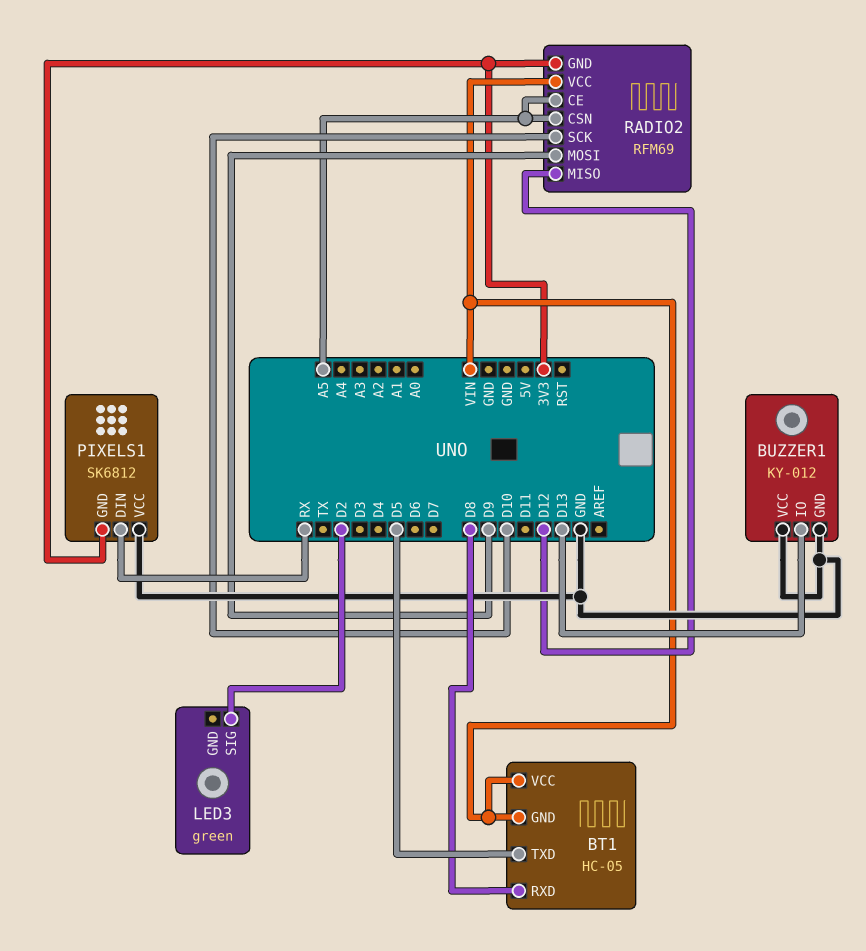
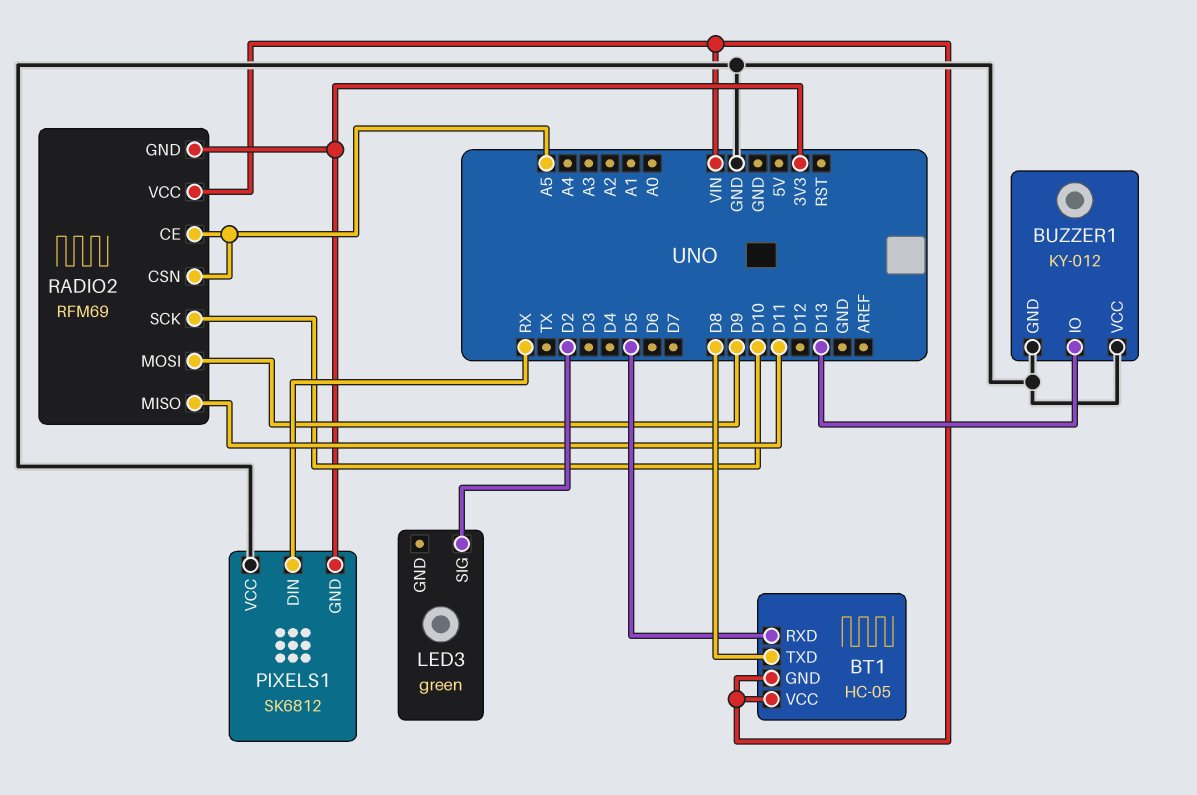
BT1 pin RXD: D8 -> D5
BT1 pin TXD: D5 -> D8
RADIO2 pin MISO: D12 -> D11

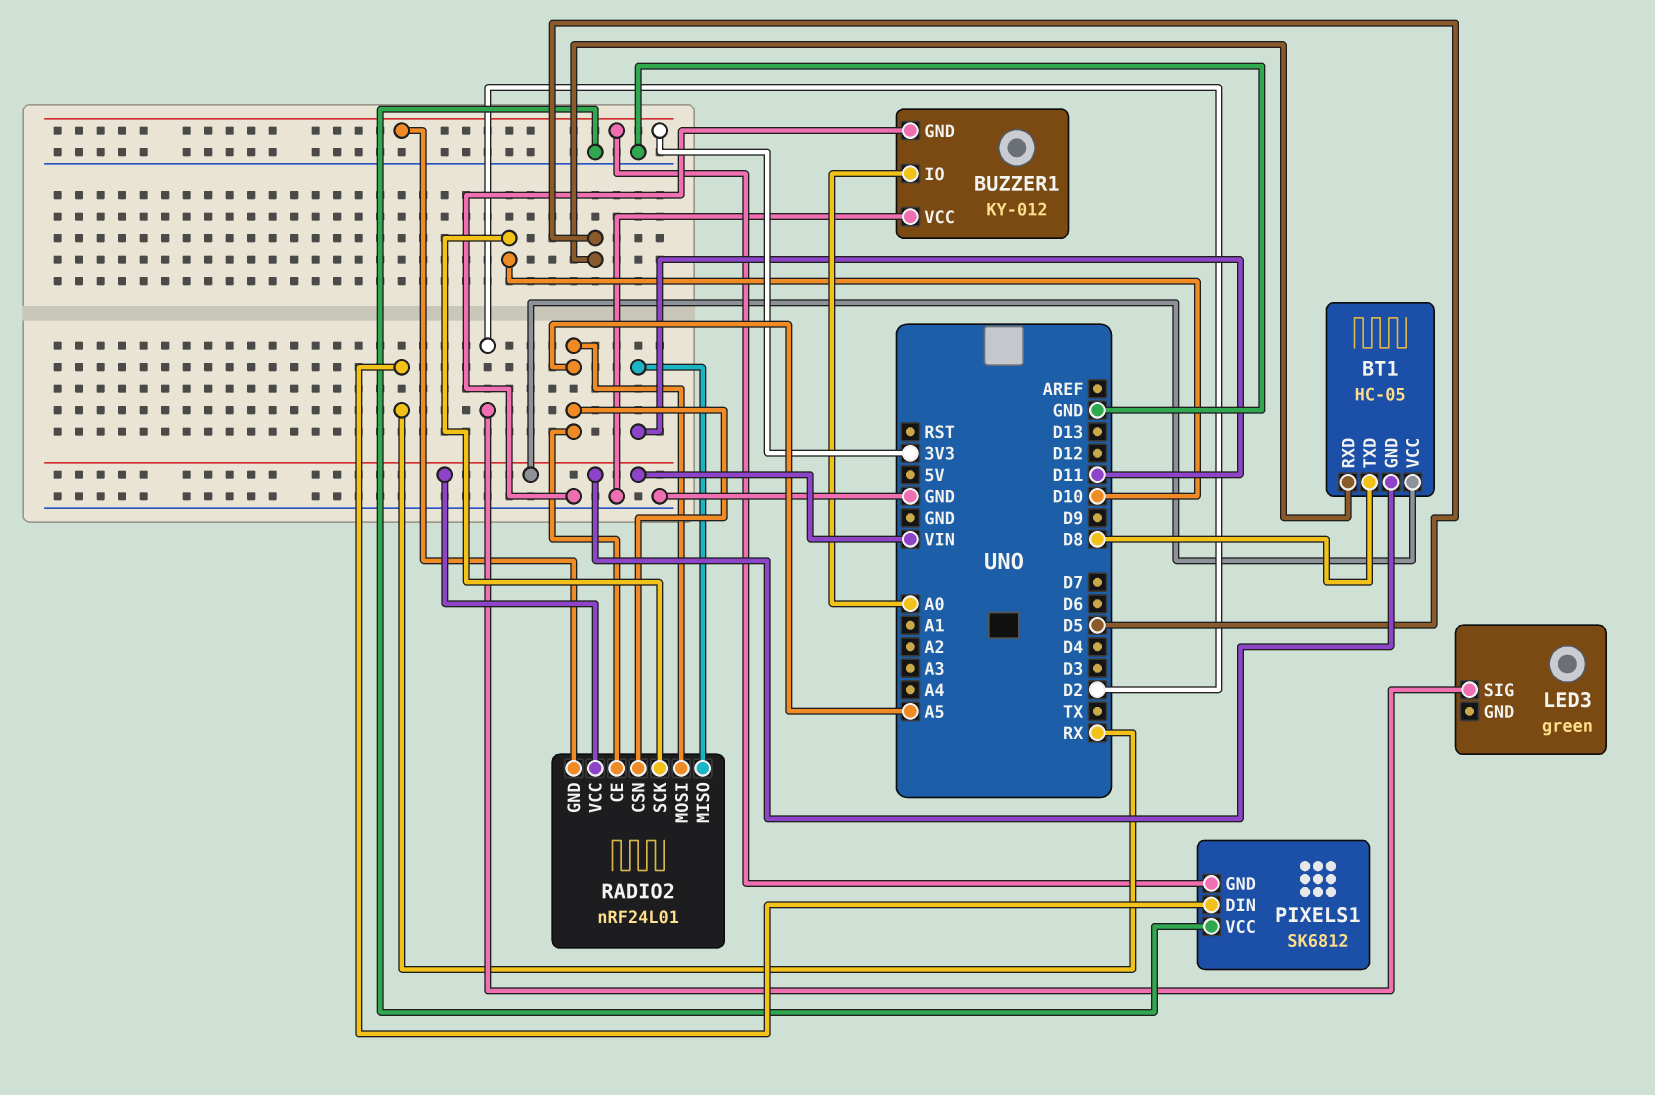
BUZZER1 pin IO: D13 -> A0
RADIO2: RFM69 -> nRF24L01
RADIO2 pin MOSI: D9 -> A5

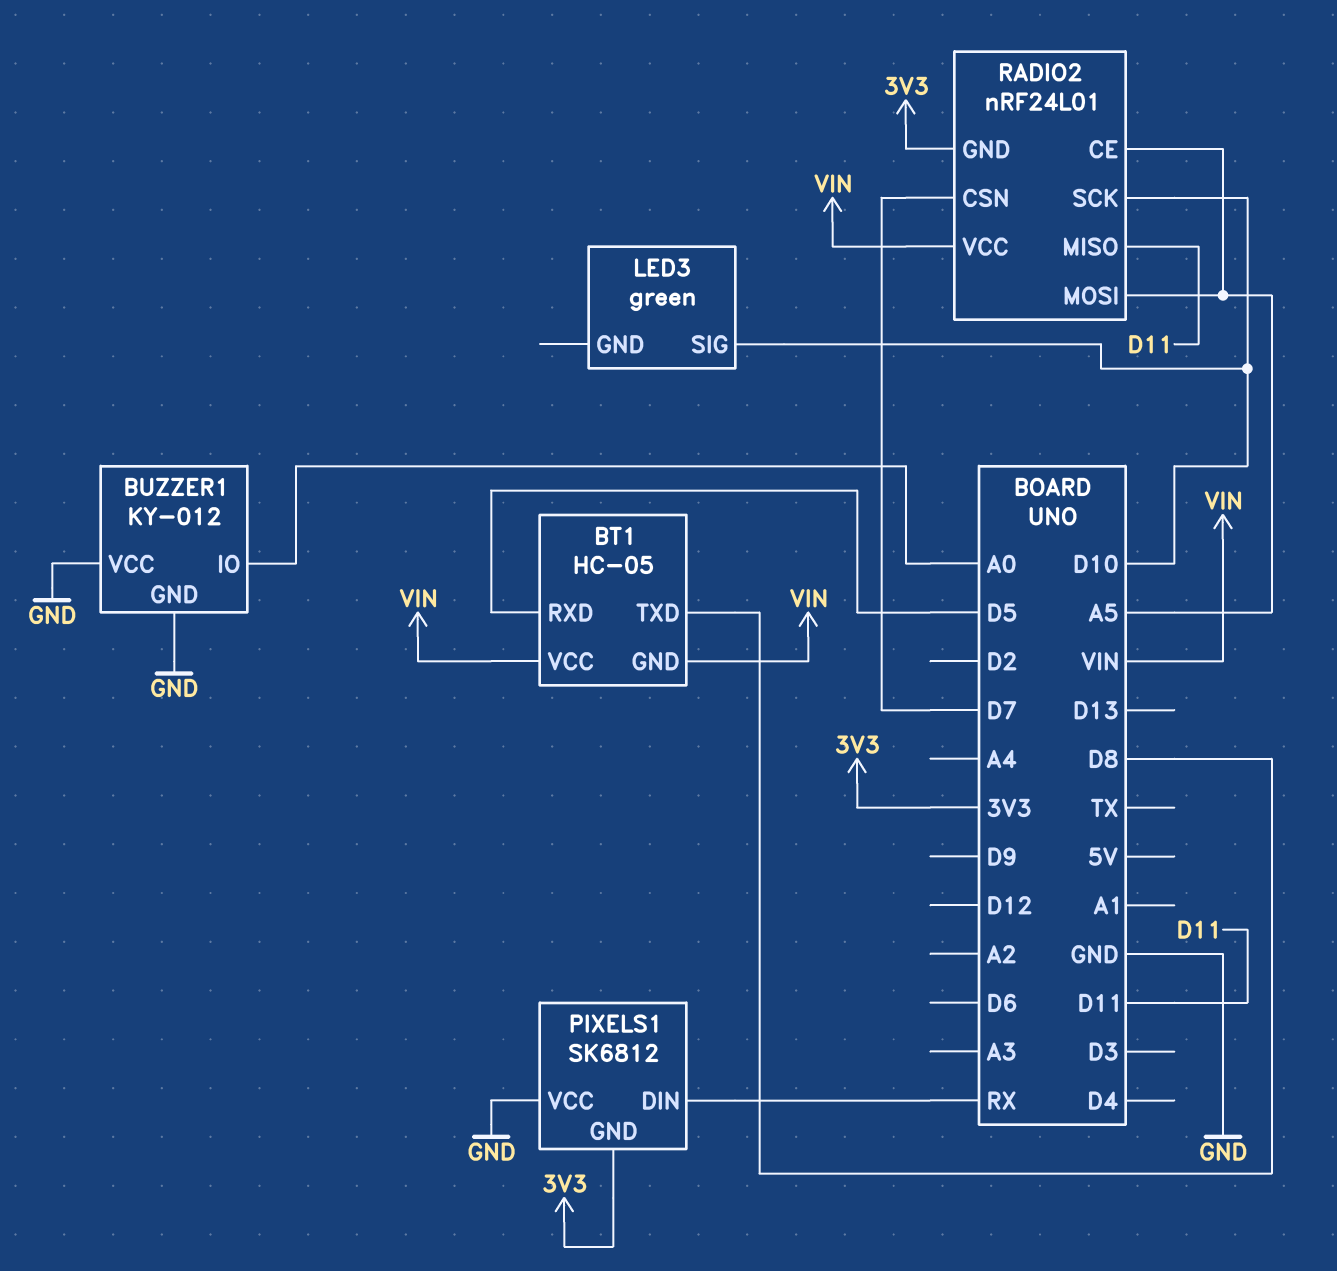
LED3 pin SIG: D2 -> D10
RADIO2 pin CSN: A5 -> D7

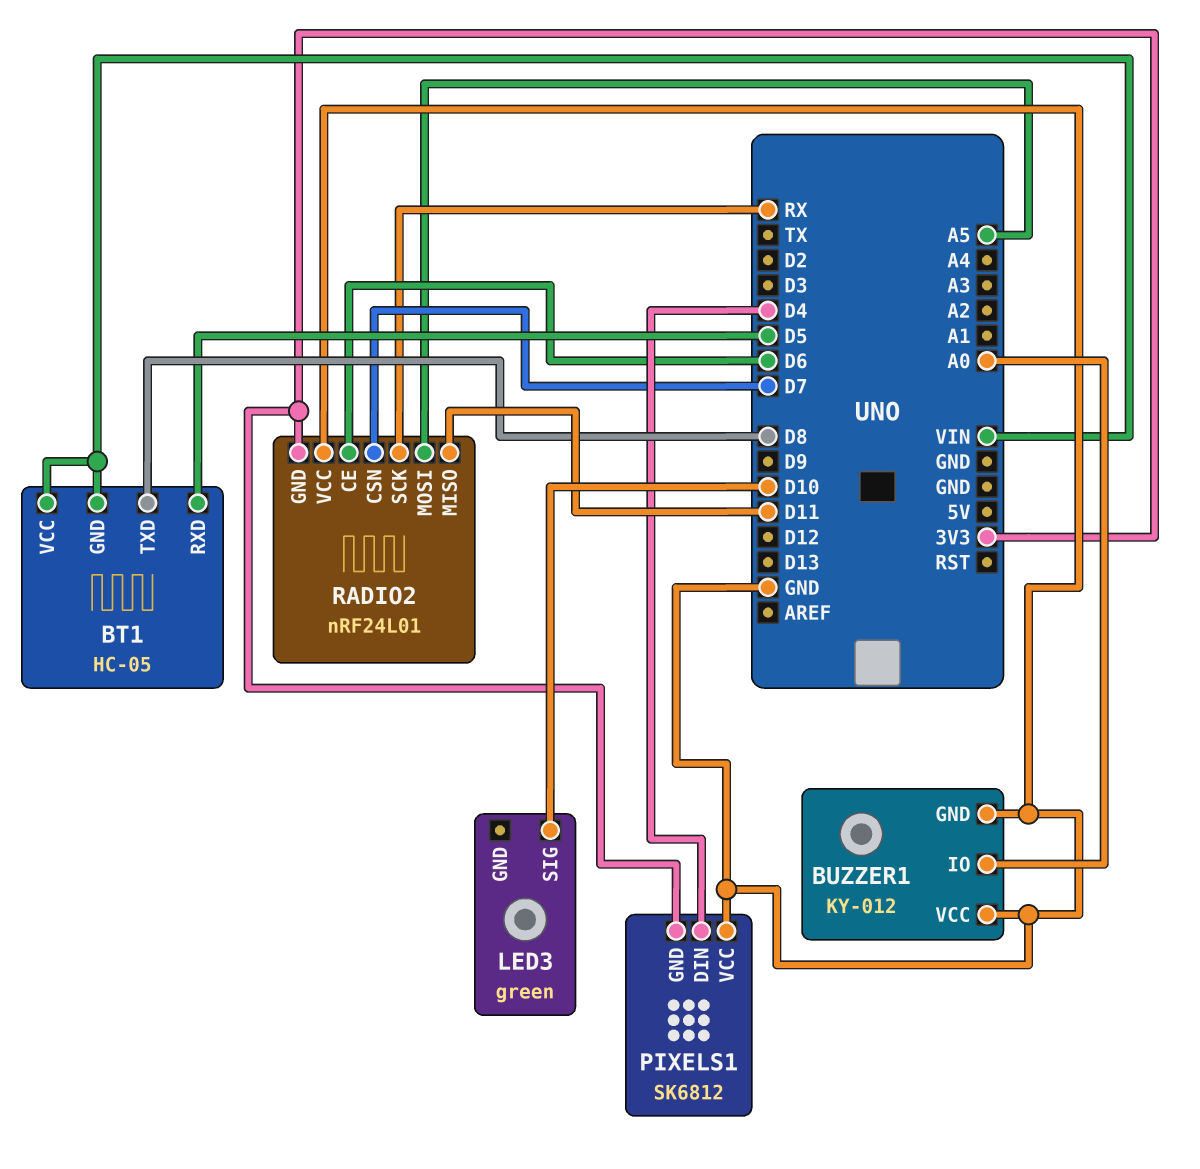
PIXELS1 pin DIN: RX -> D4
RADIO2 pin CE: A5 -> D6
RADIO2 pin SCK: D10 -> RX
RADIO2 pin VCC: VIN -> GND

